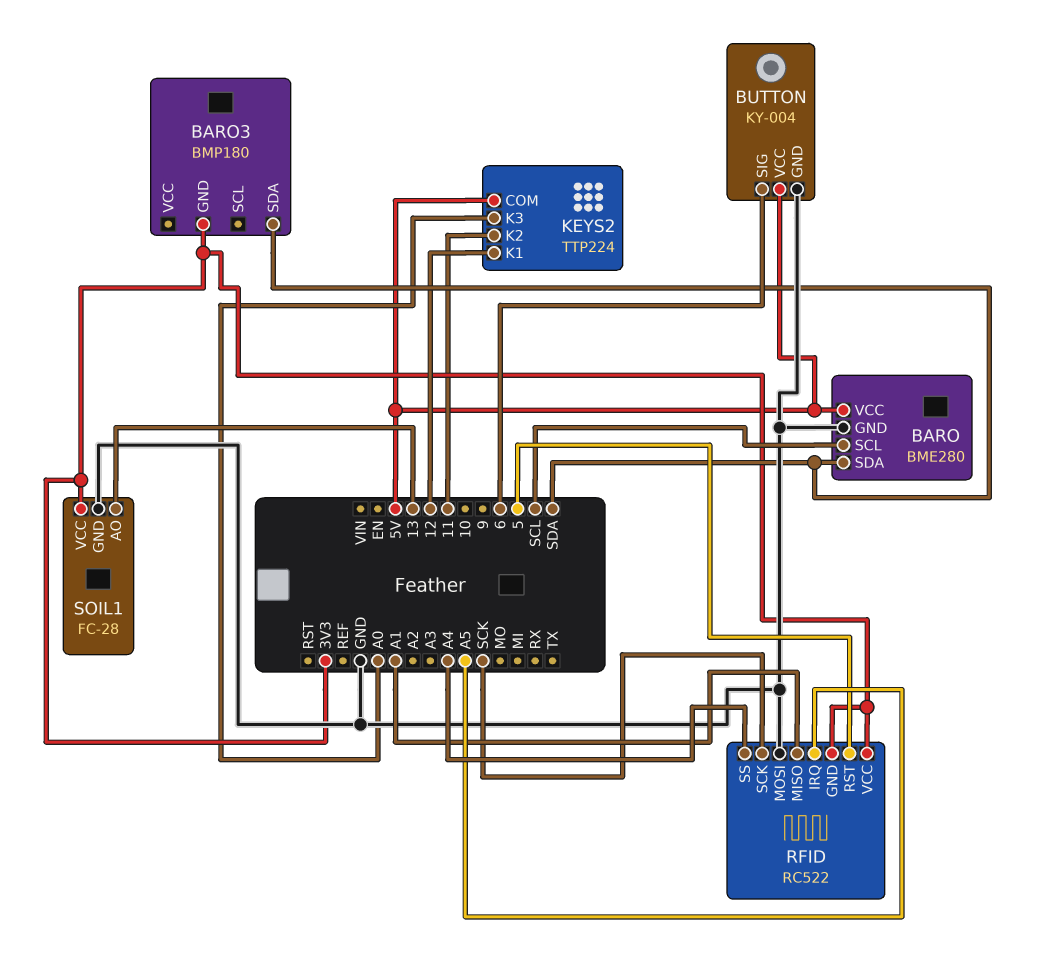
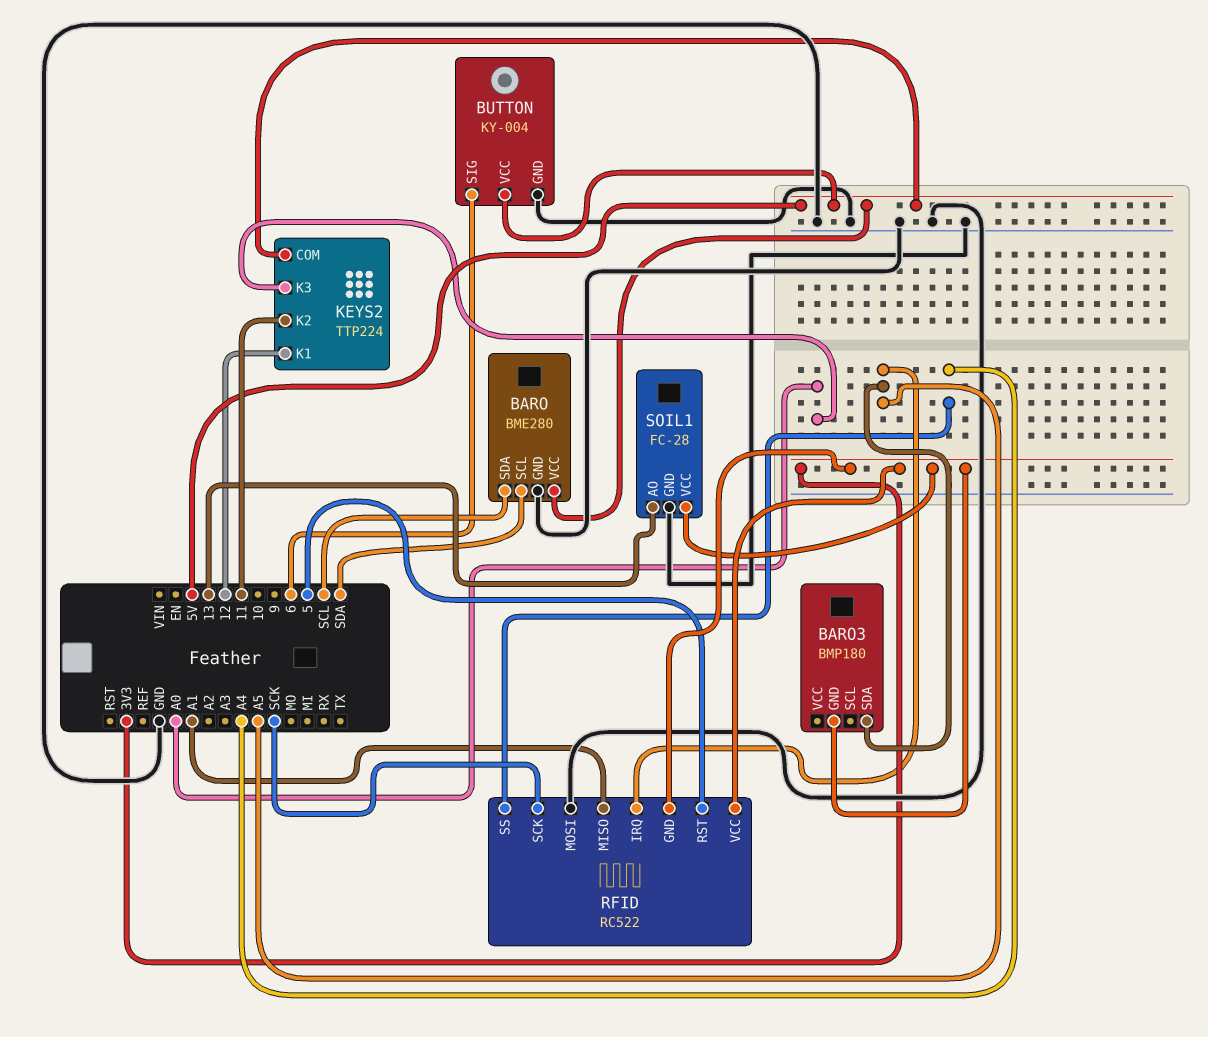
BARO pin SCL: SCL -> SDA
BARO pin SDA: SDA -> SCL
BARO3 pin SDA: SDA -> A5

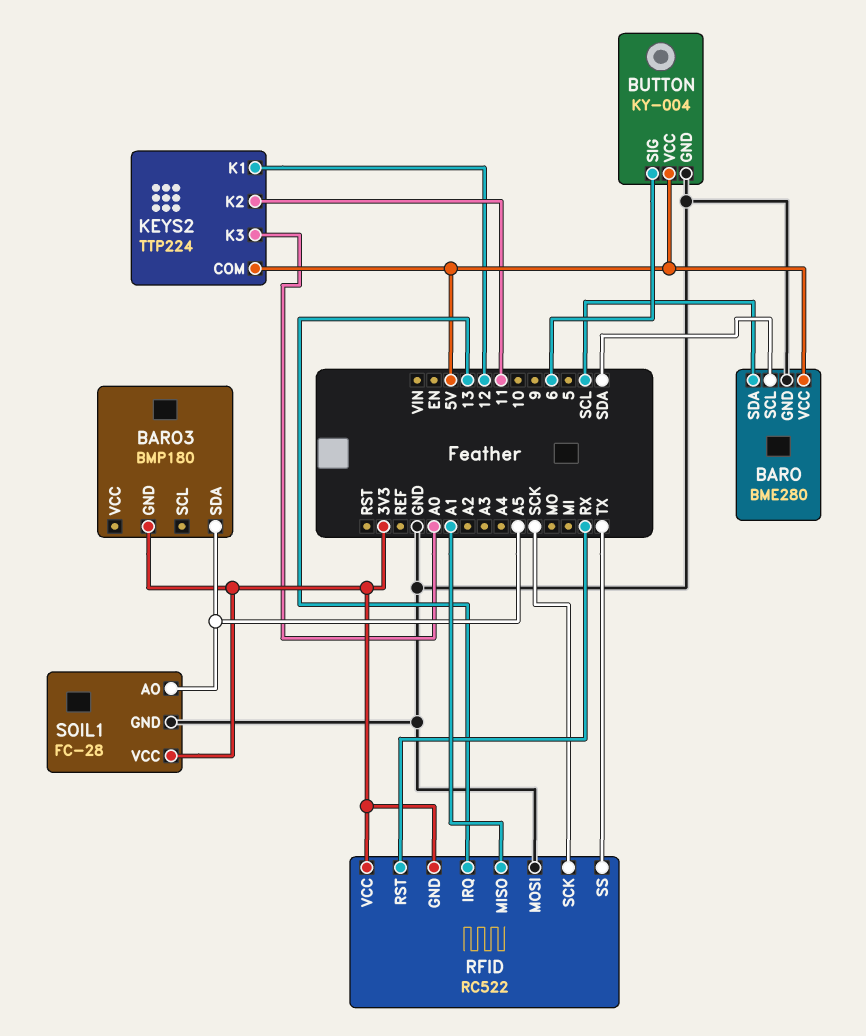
RFID pin IRQ: A5 -> 13
RFID pin RST: 5 -> RX
RFID pin SS: A4 -> TX
SOIL1 pin AO: 13 -> A5

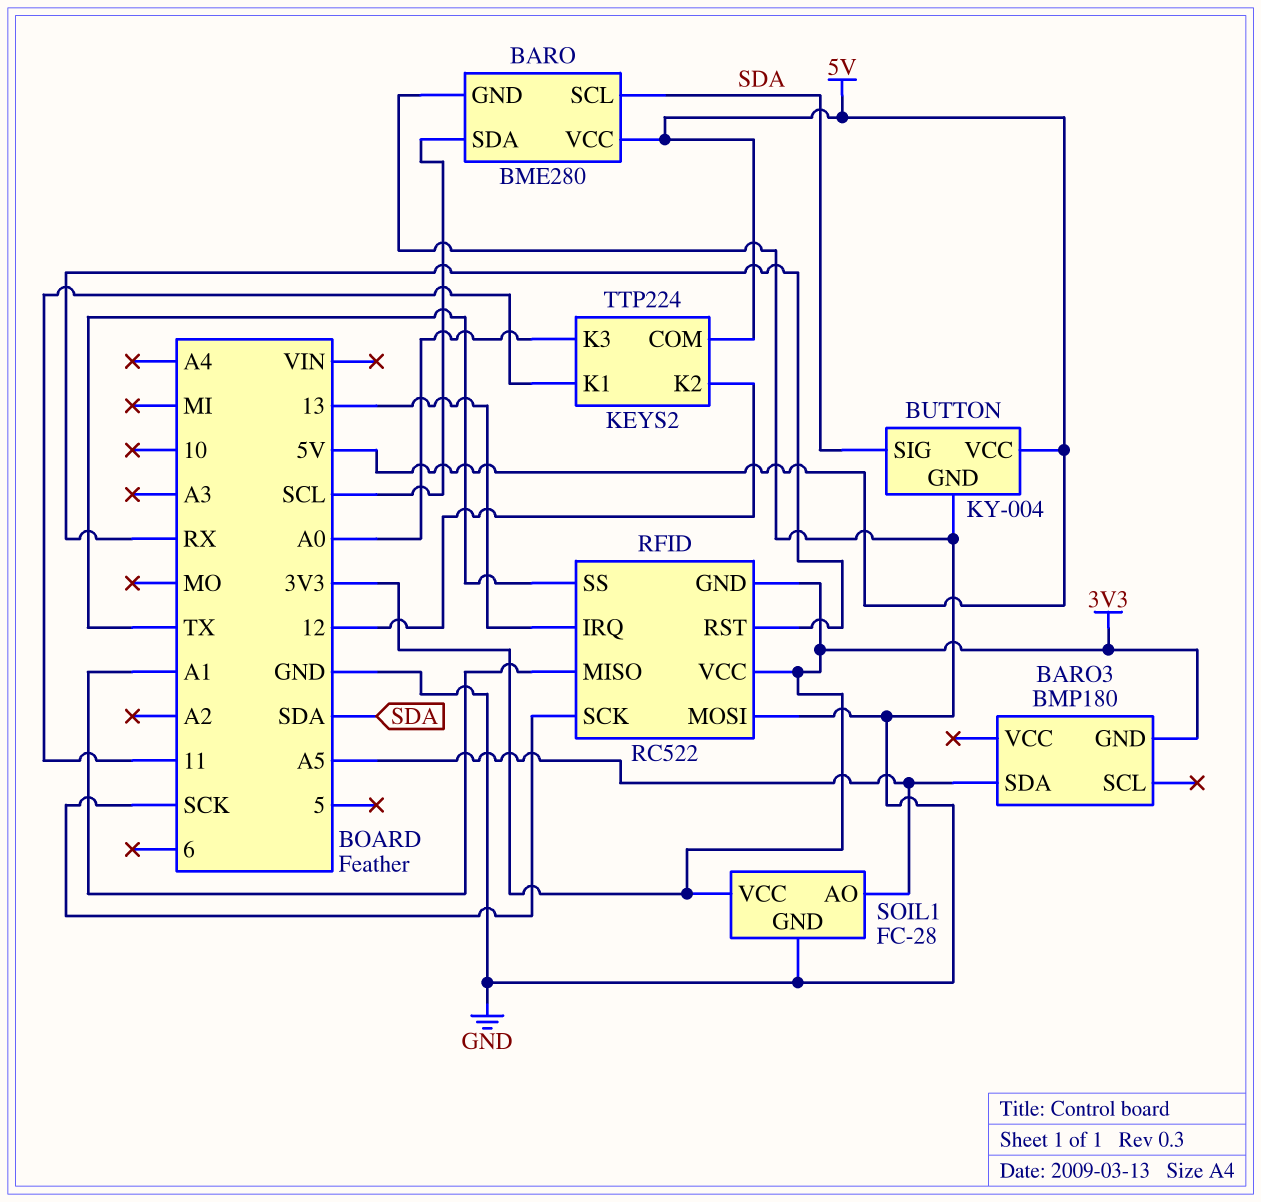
BUTTON pin SIG: 6 -> SDA
KEYS2 pin K1: 12 -> 11
KEYS2 pin K2: 11 -> 12

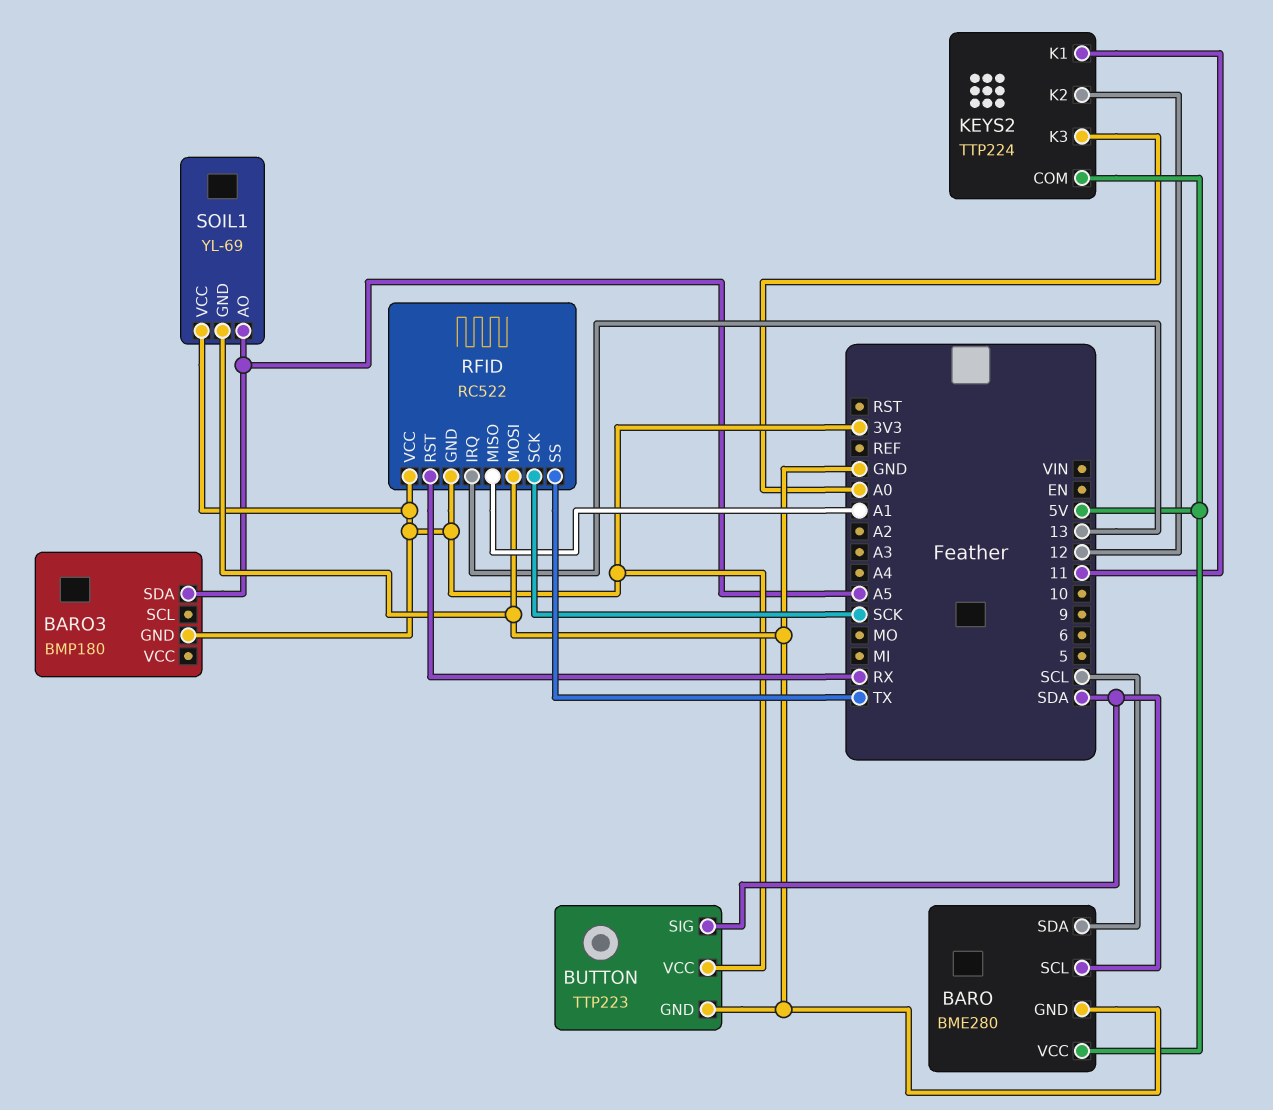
BUTTON: KY-004 -> TTP223
BUTTON pin VCC: 5V -> 3V3
SOIL1: FC-28 -> YL-69

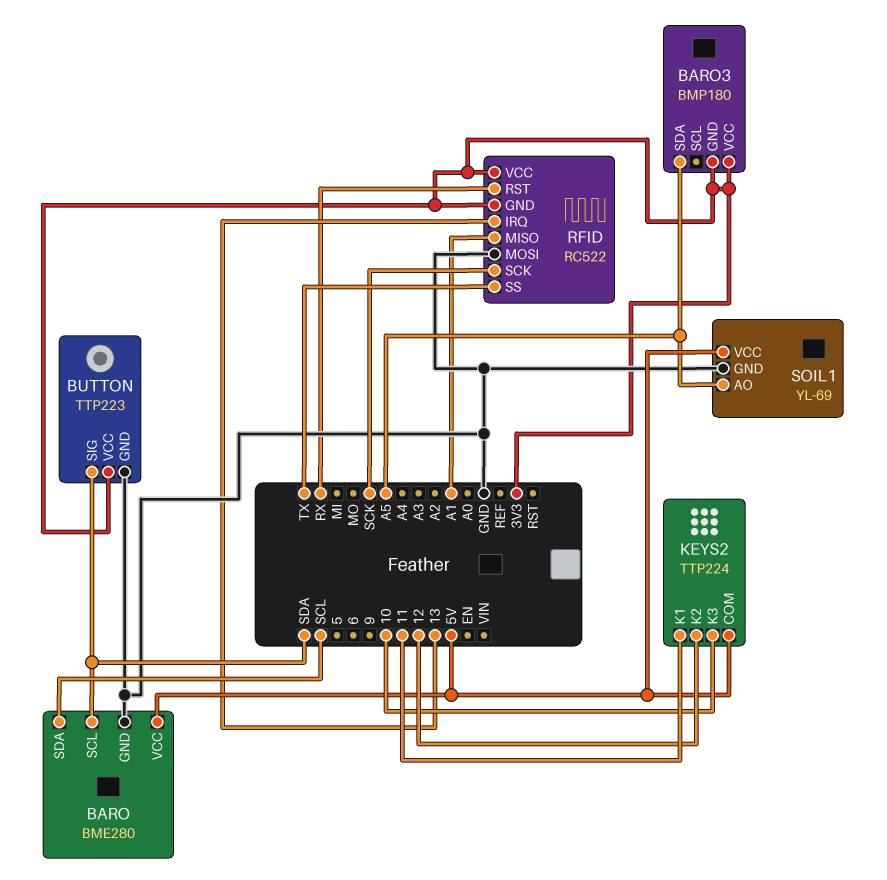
BARO3 pin VCC: none -> 3V3
KEYS2 pin K3: A0 -> 10
SOIL1 pin VCC: 3V3 -> 5V

